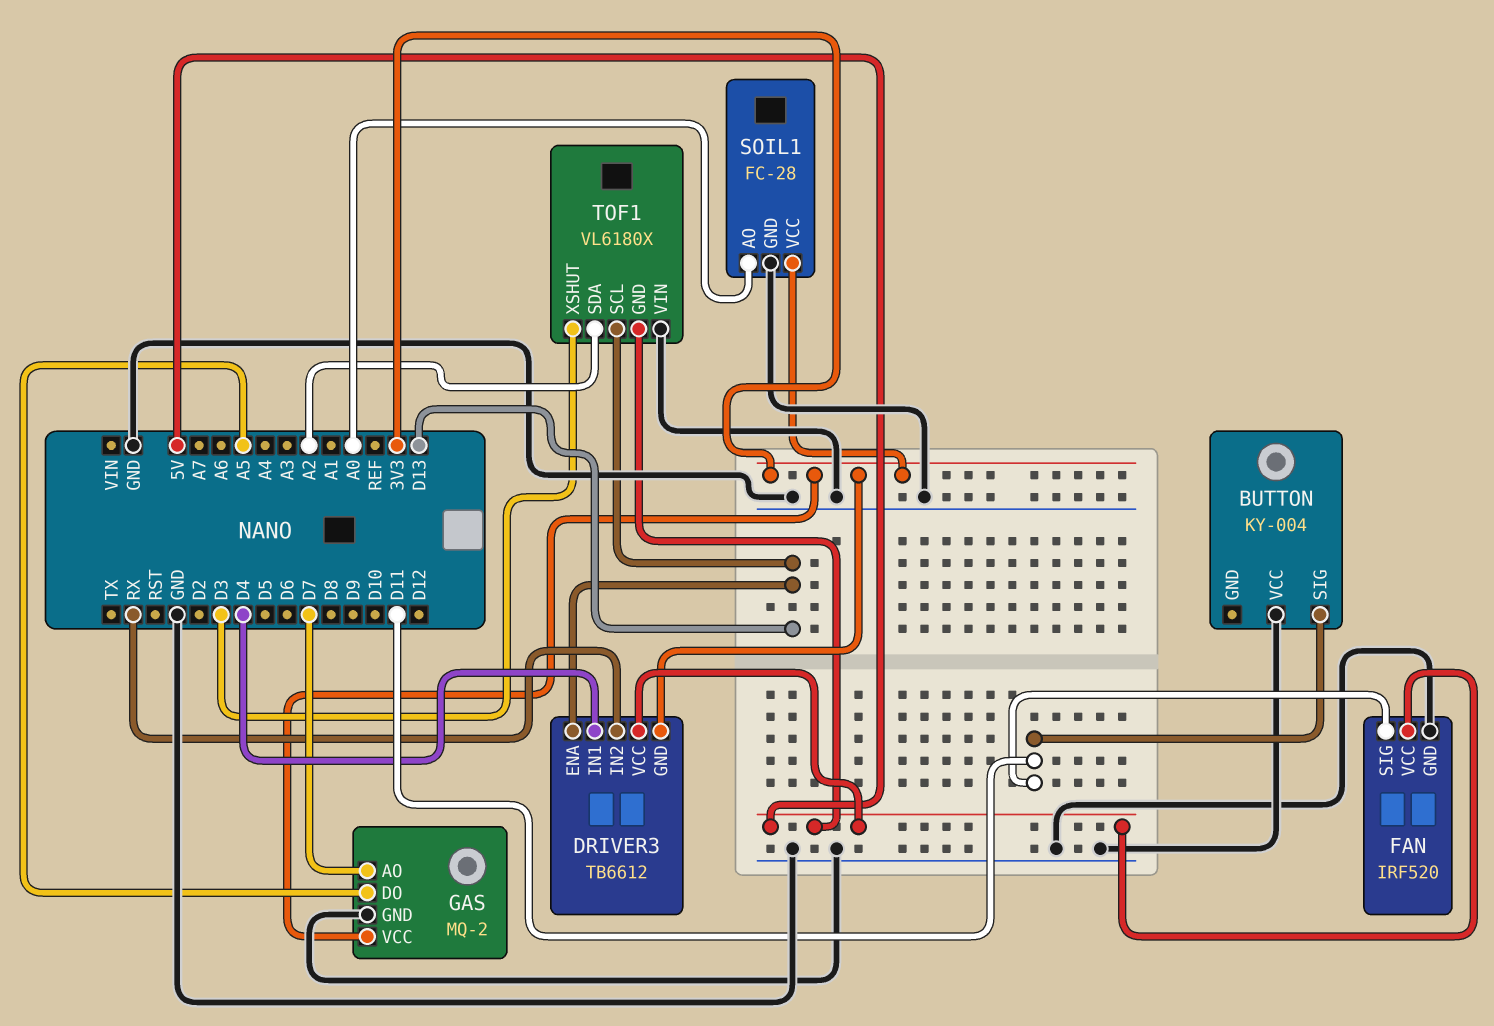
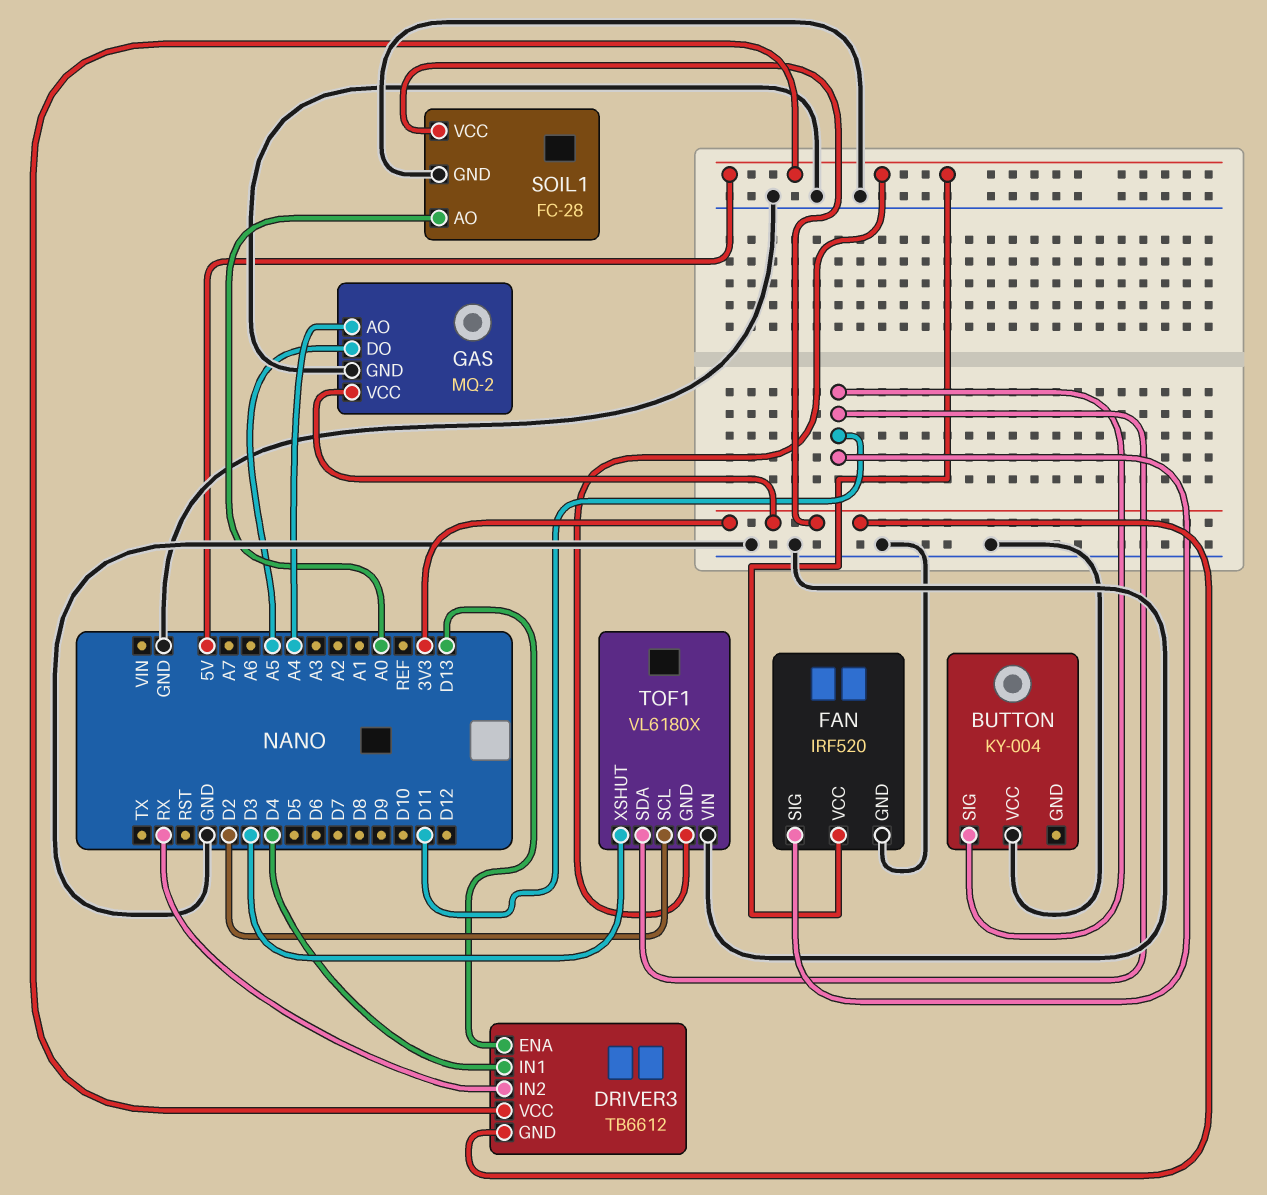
GAS pin AO: D7 -> A4
TOF1 pin SCL: D13 -> D2
TOF1 pin SDA: A2 -> D11

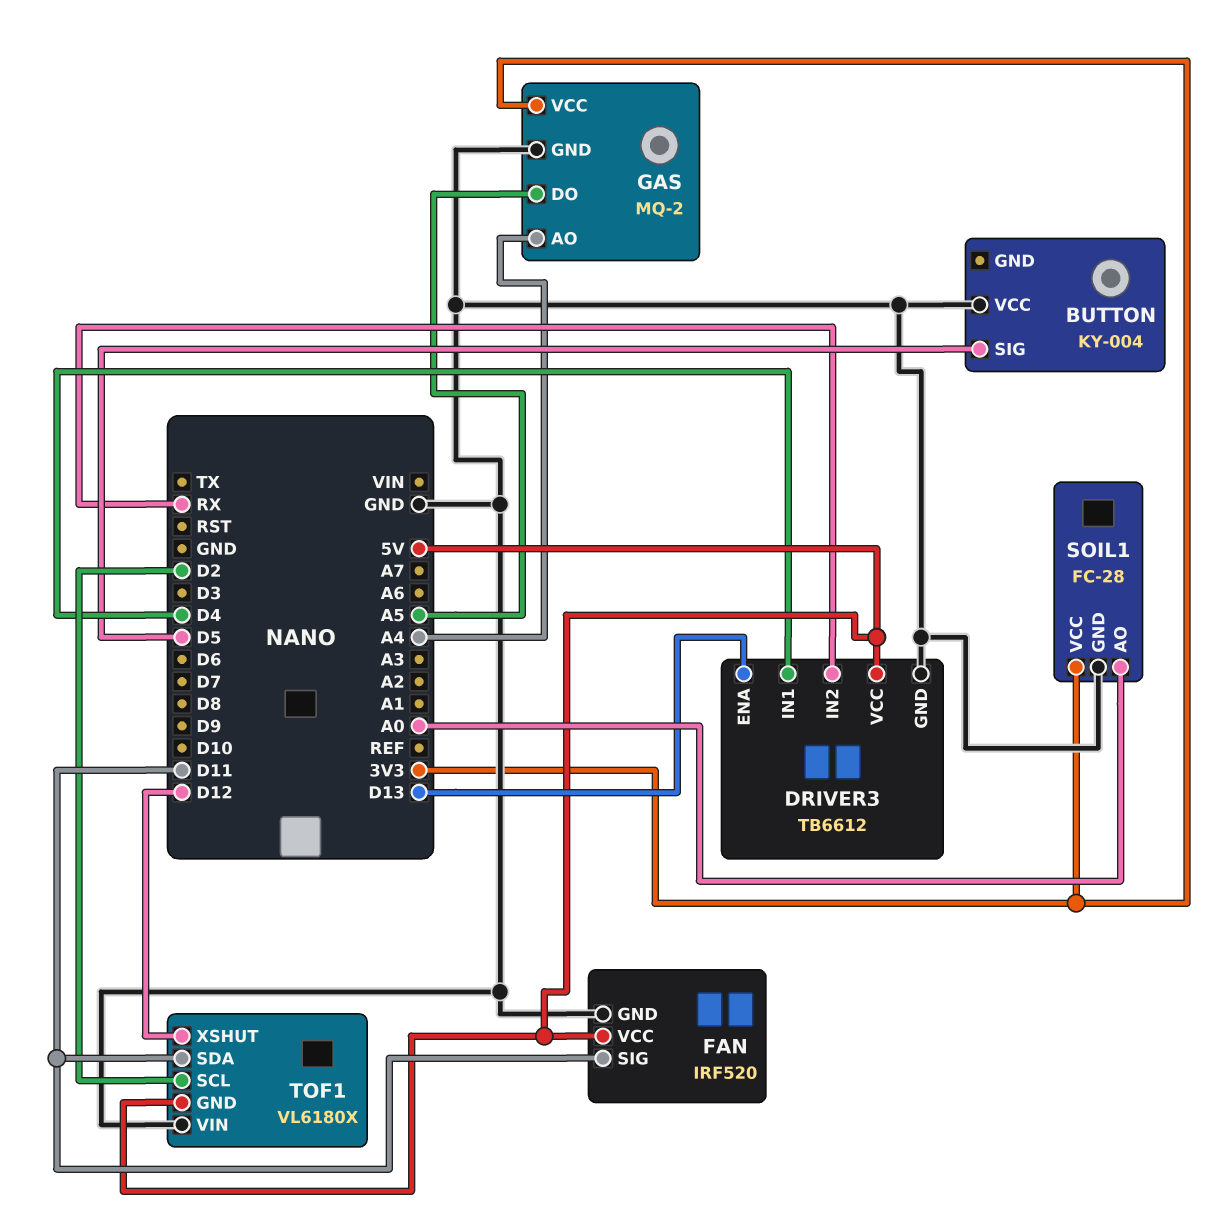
BUTTON pin SIG: D11 -> D5
DRIVER3 pin GND: 3V3 -> GND
TOF1 pin XSHUT: D3 -> D12

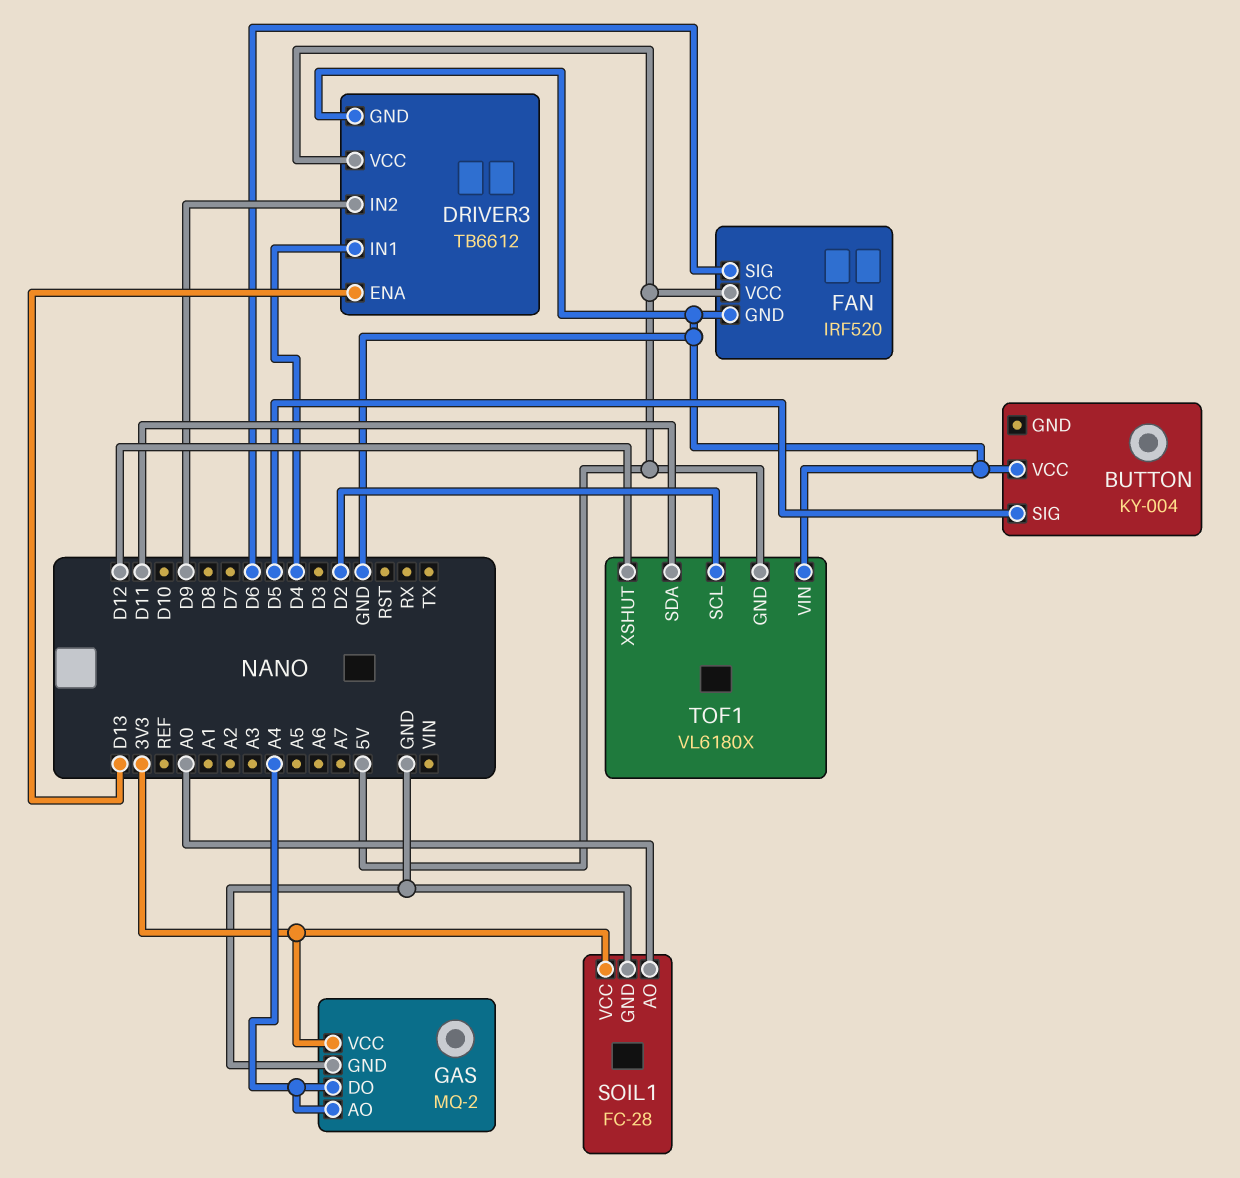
DRIVER3 pin IN2: RX -> D9
FAN pin SIG: D11 -> D6
GAS pin DO: A5 -> A4

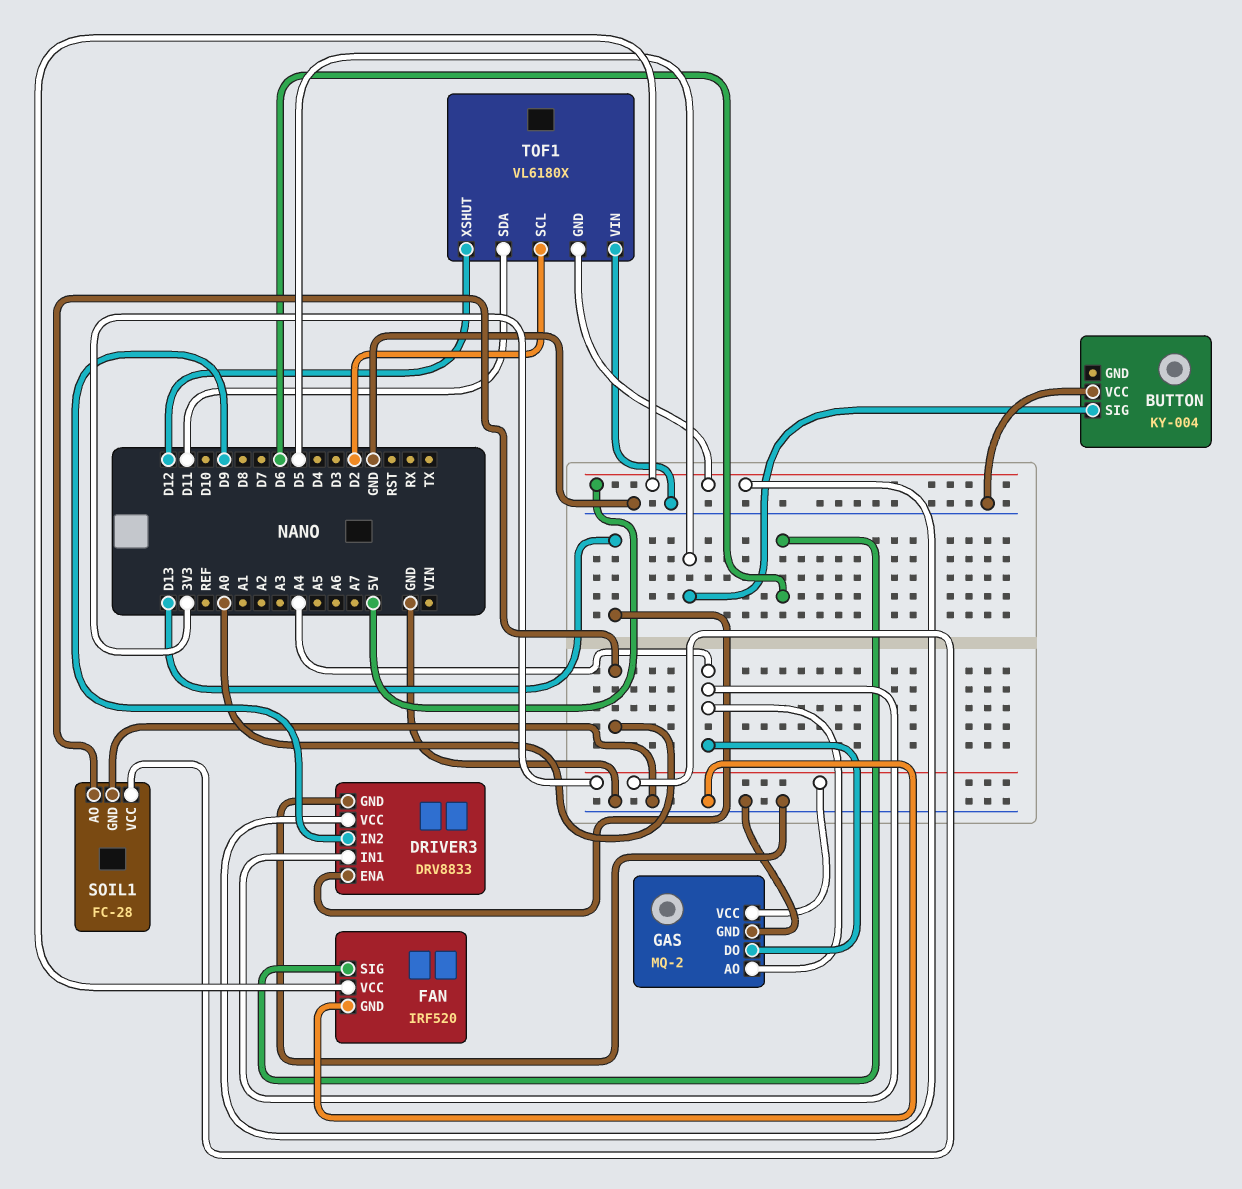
DRIVER3: TB6612 -> DRV8833
DRIVER3 pin IN1: D4 -> A4

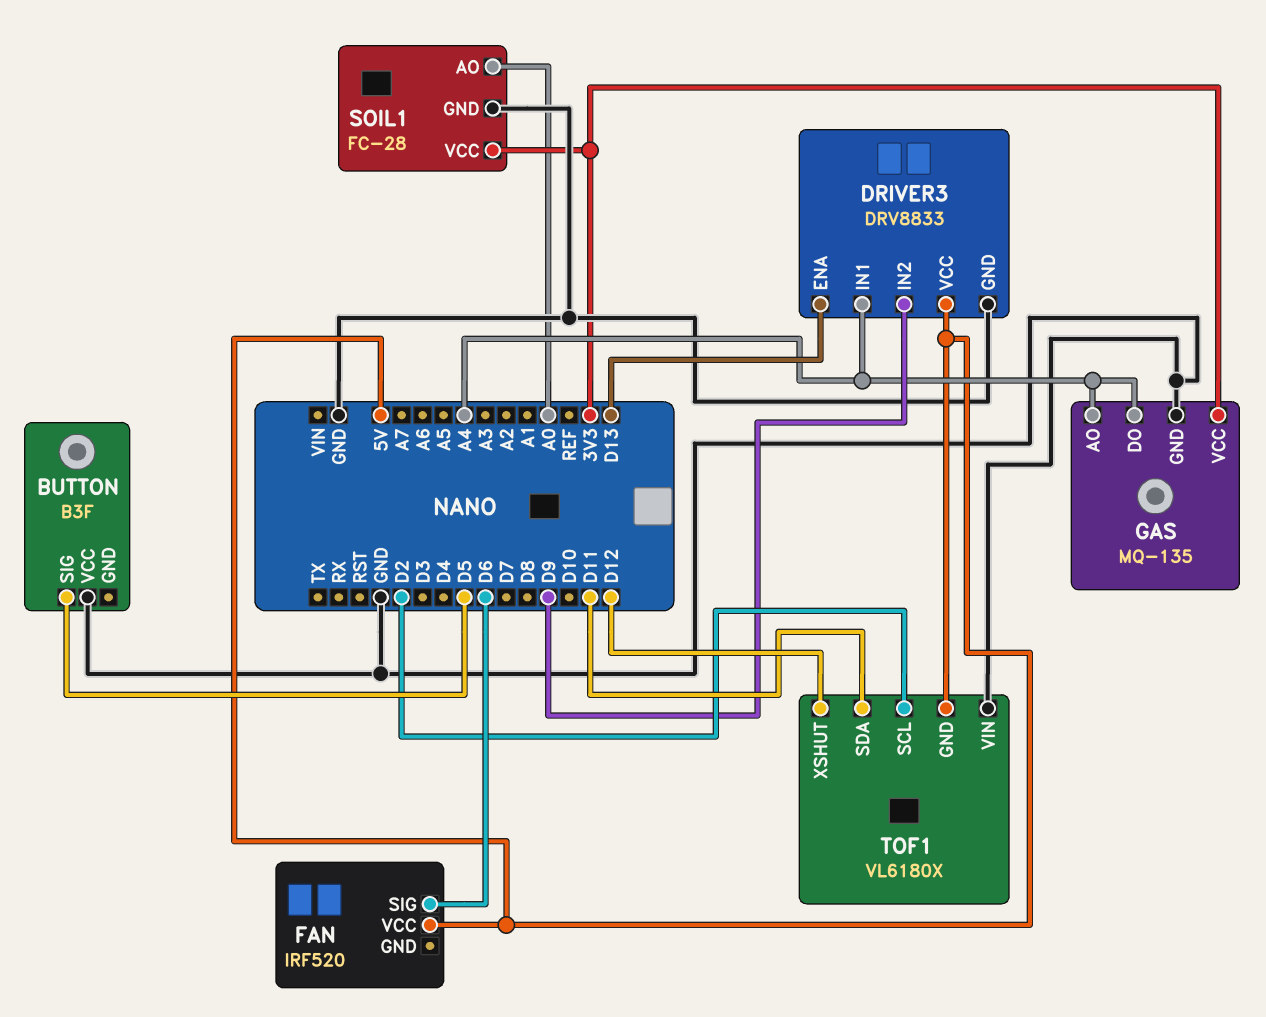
BUTTON: KY-004 -> B3F
FAN pin GND: GND -> none
GAS: MQ-2 -> MQ-135

